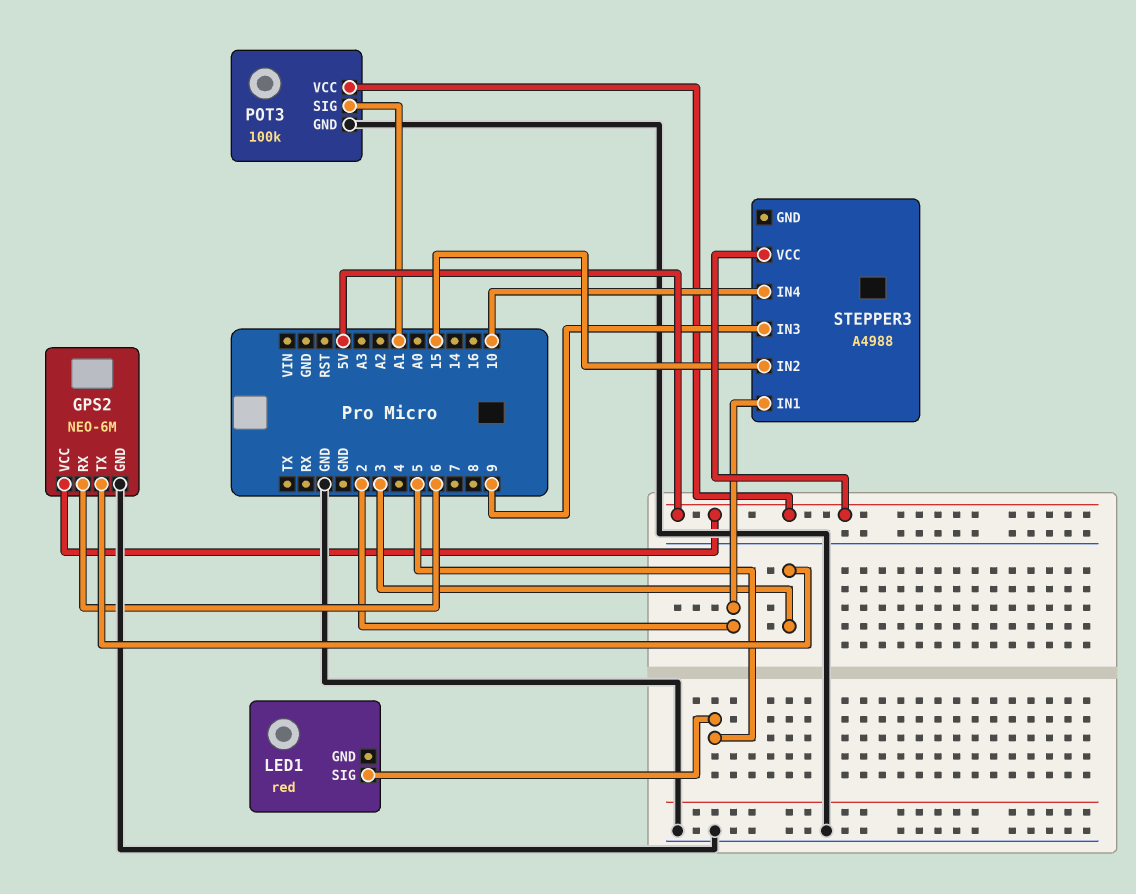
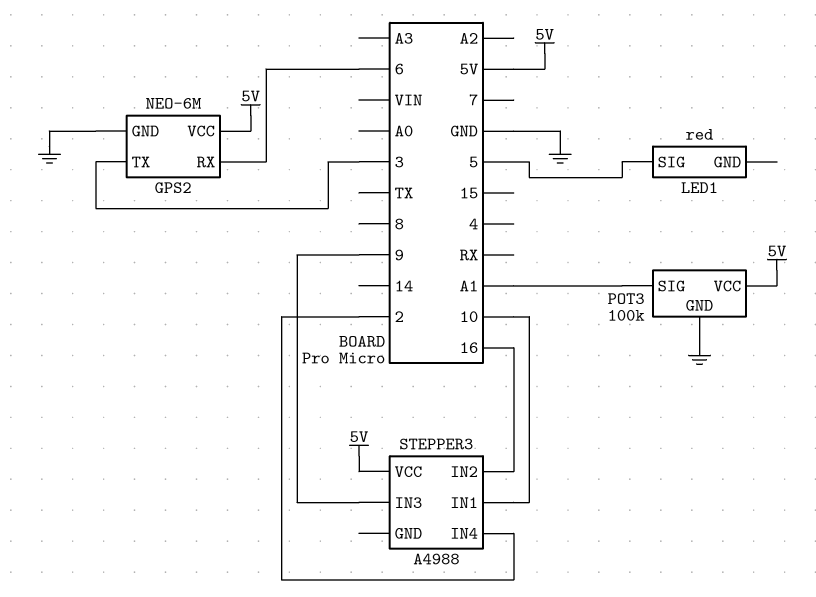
STEPPER3 pin IN1: 2 -> 10
STEPPER3 pin IN2: 15 -> 16
STEPPER3 pin IN4: 10 -> 2

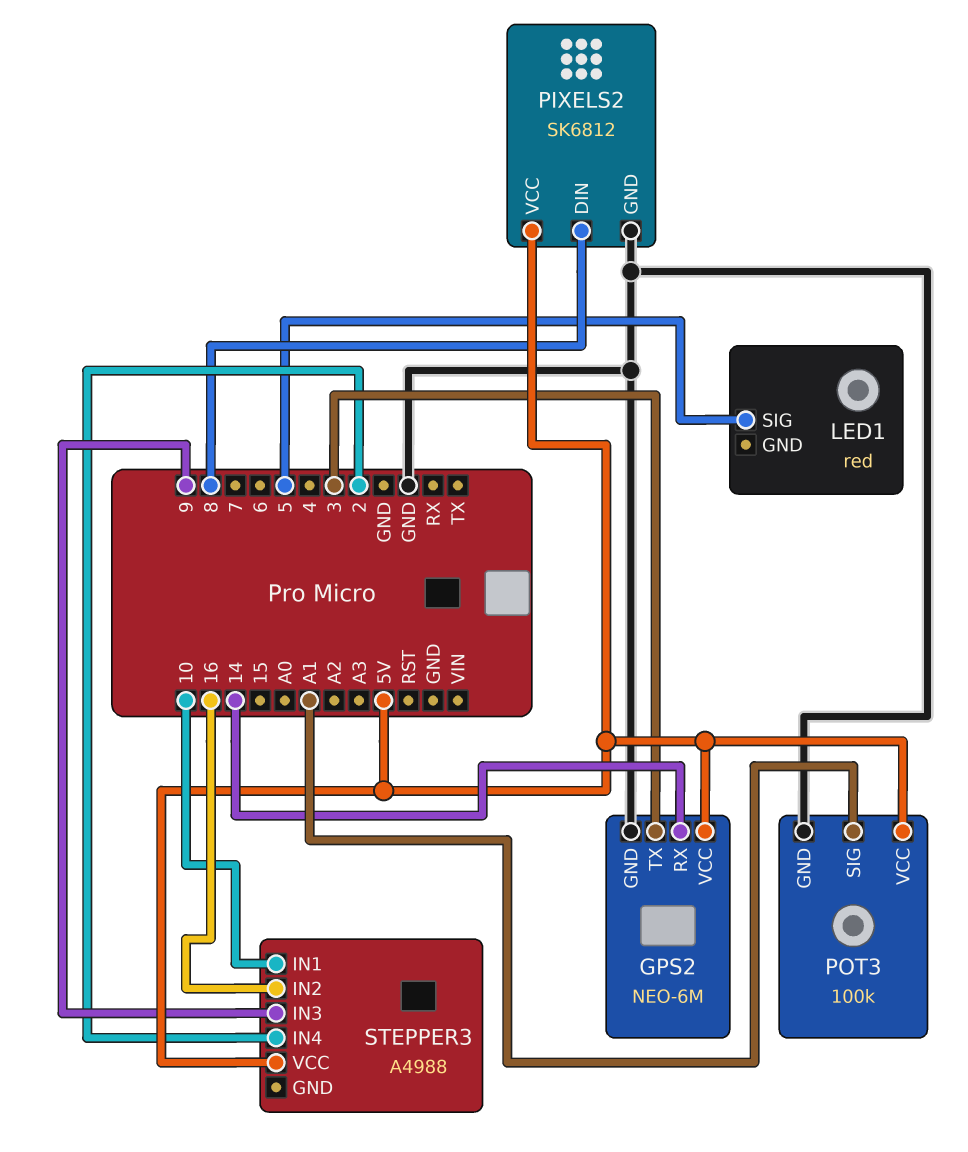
GPS2 pin RX: 6 -> 14
PIXELS2: none -> SK6812
PIXELS2 pin DIN: none -> 8
PIXELS2 pin GND: none -> GND
PIXELS2 pin VCC: none -> 5V

